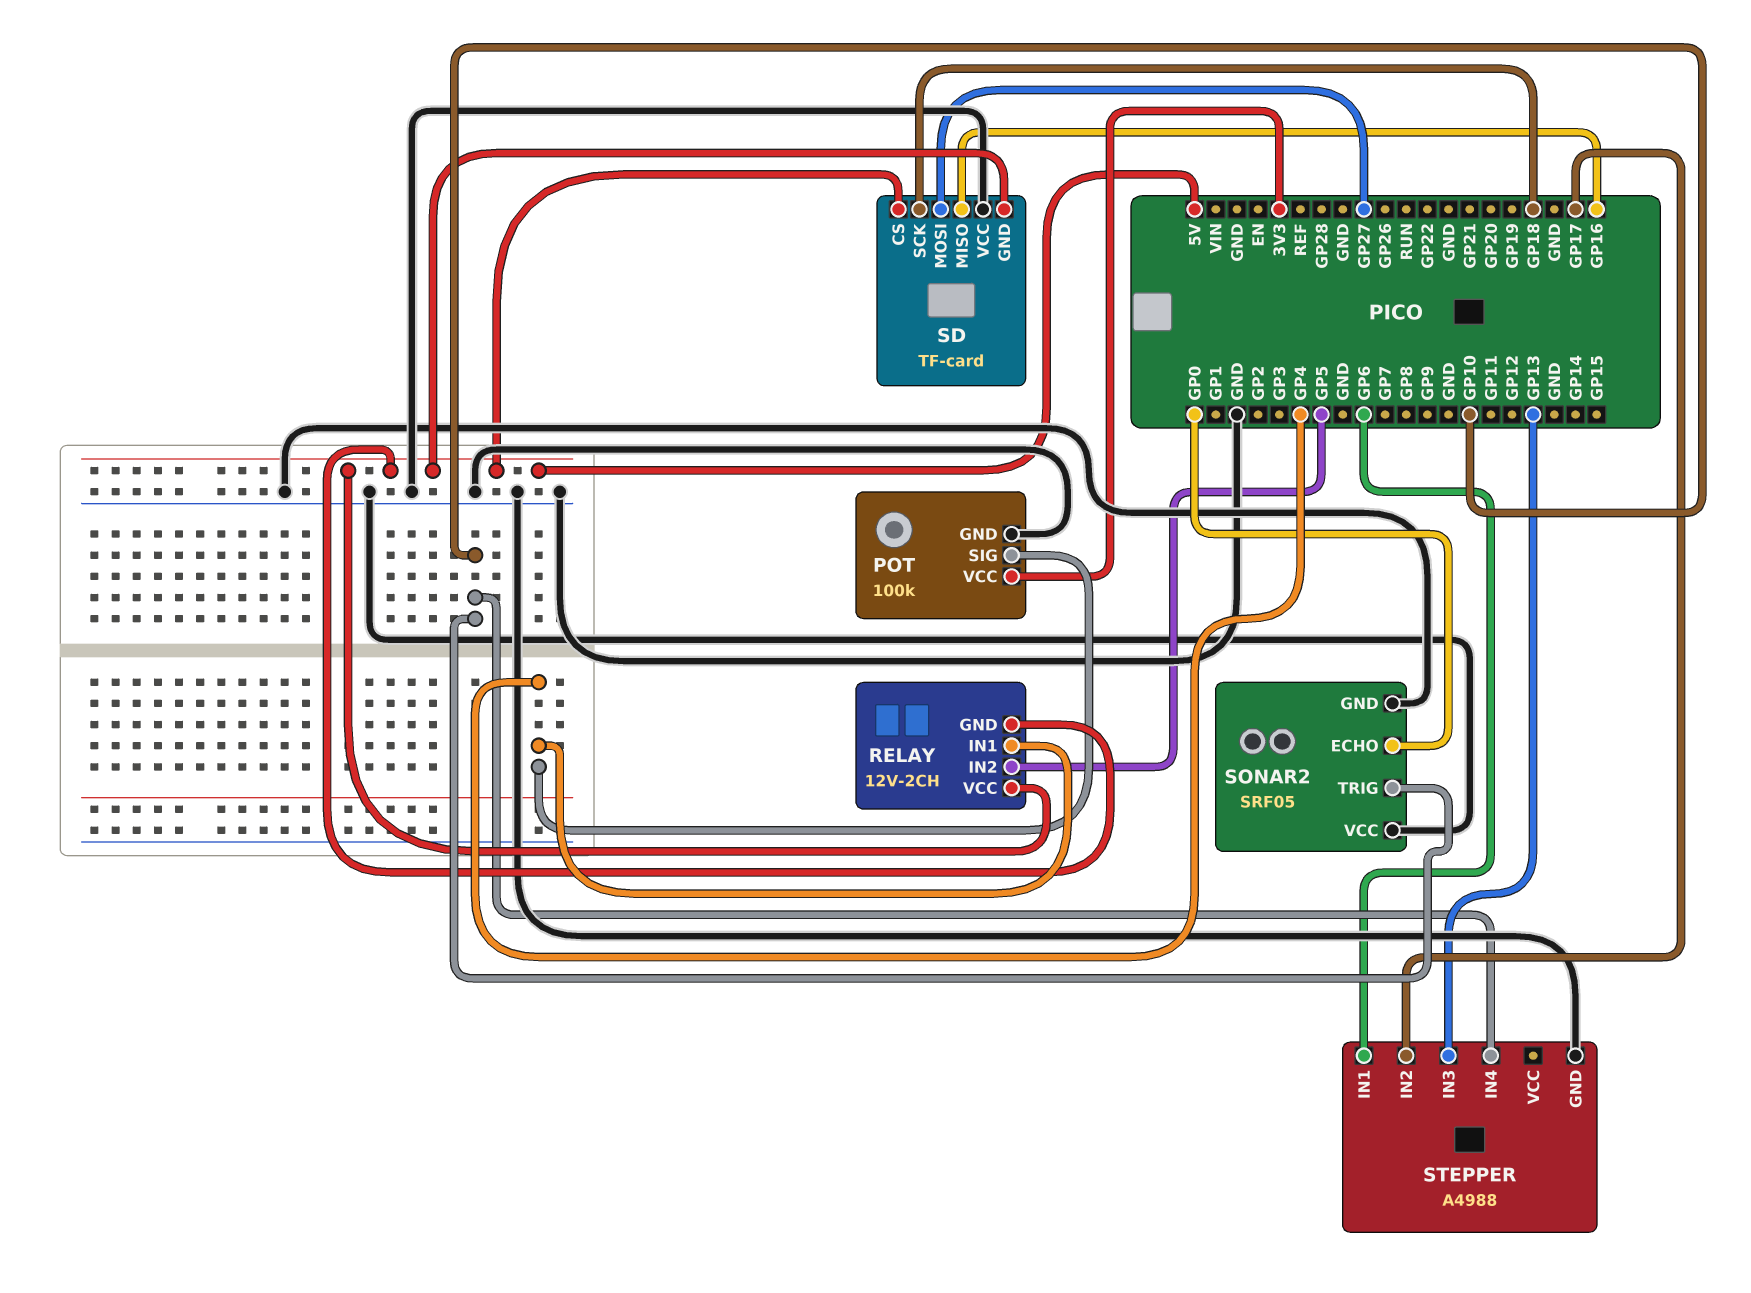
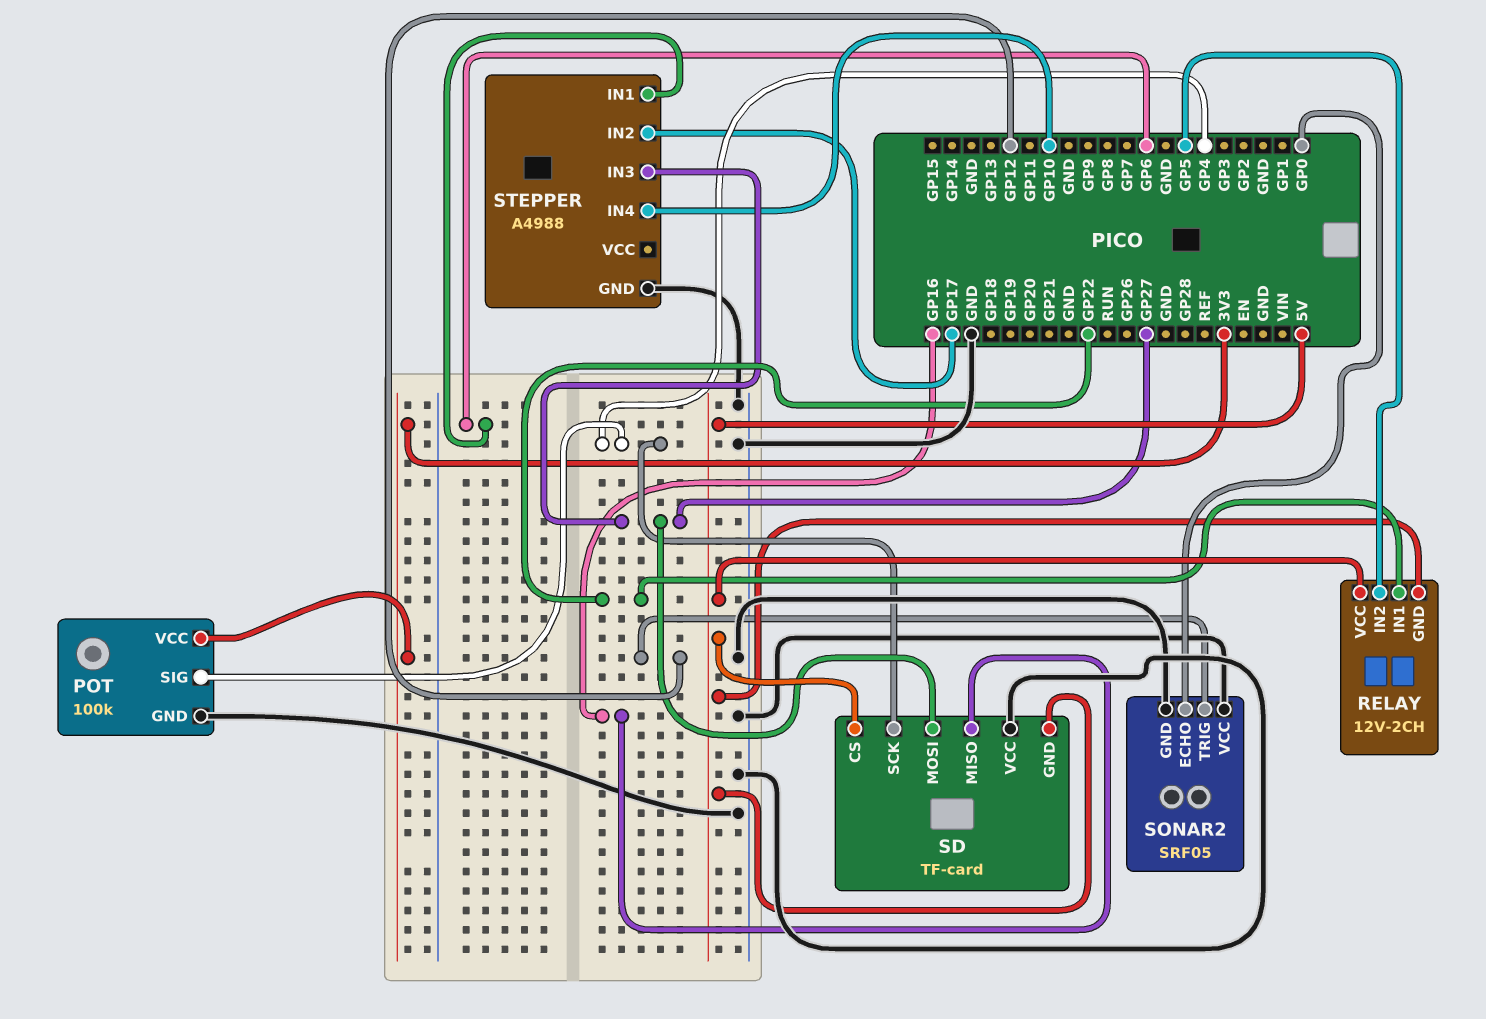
RELAY pin IN1: GP4 -> GP22
SD pin SCK: GP18 -> GP4
SONAR2 pin TRIG: GP10 -> GP12
STEPPER pin IN3: GP13 -> GP27

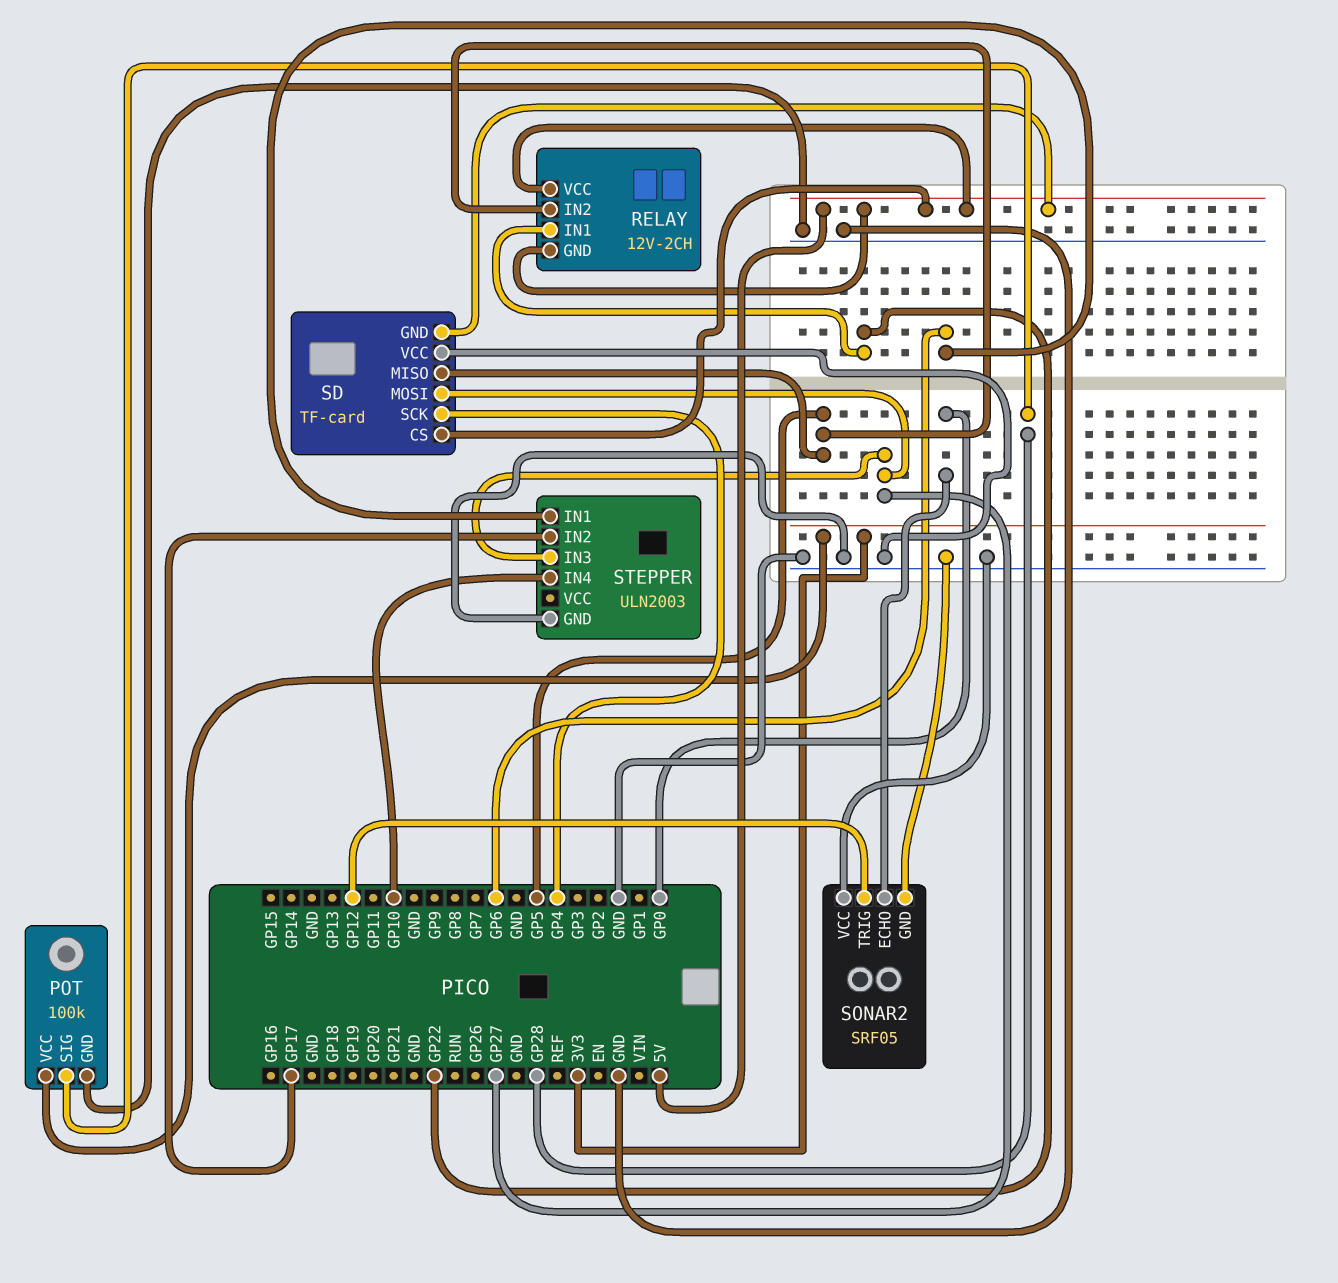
POT pin SIG: GP4 -> GP28
SD pin MISO: GP16 -> GP5
STEPPER: A4988 -> ULN2003

